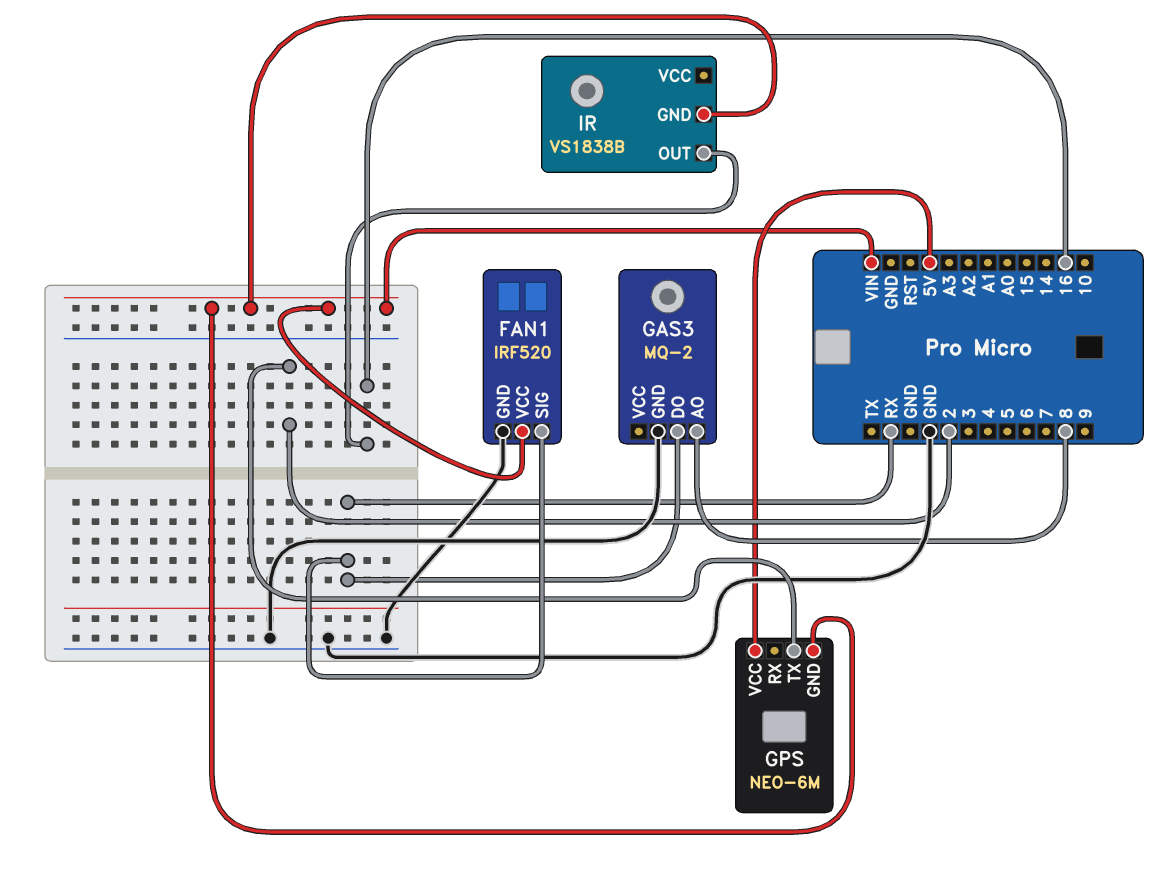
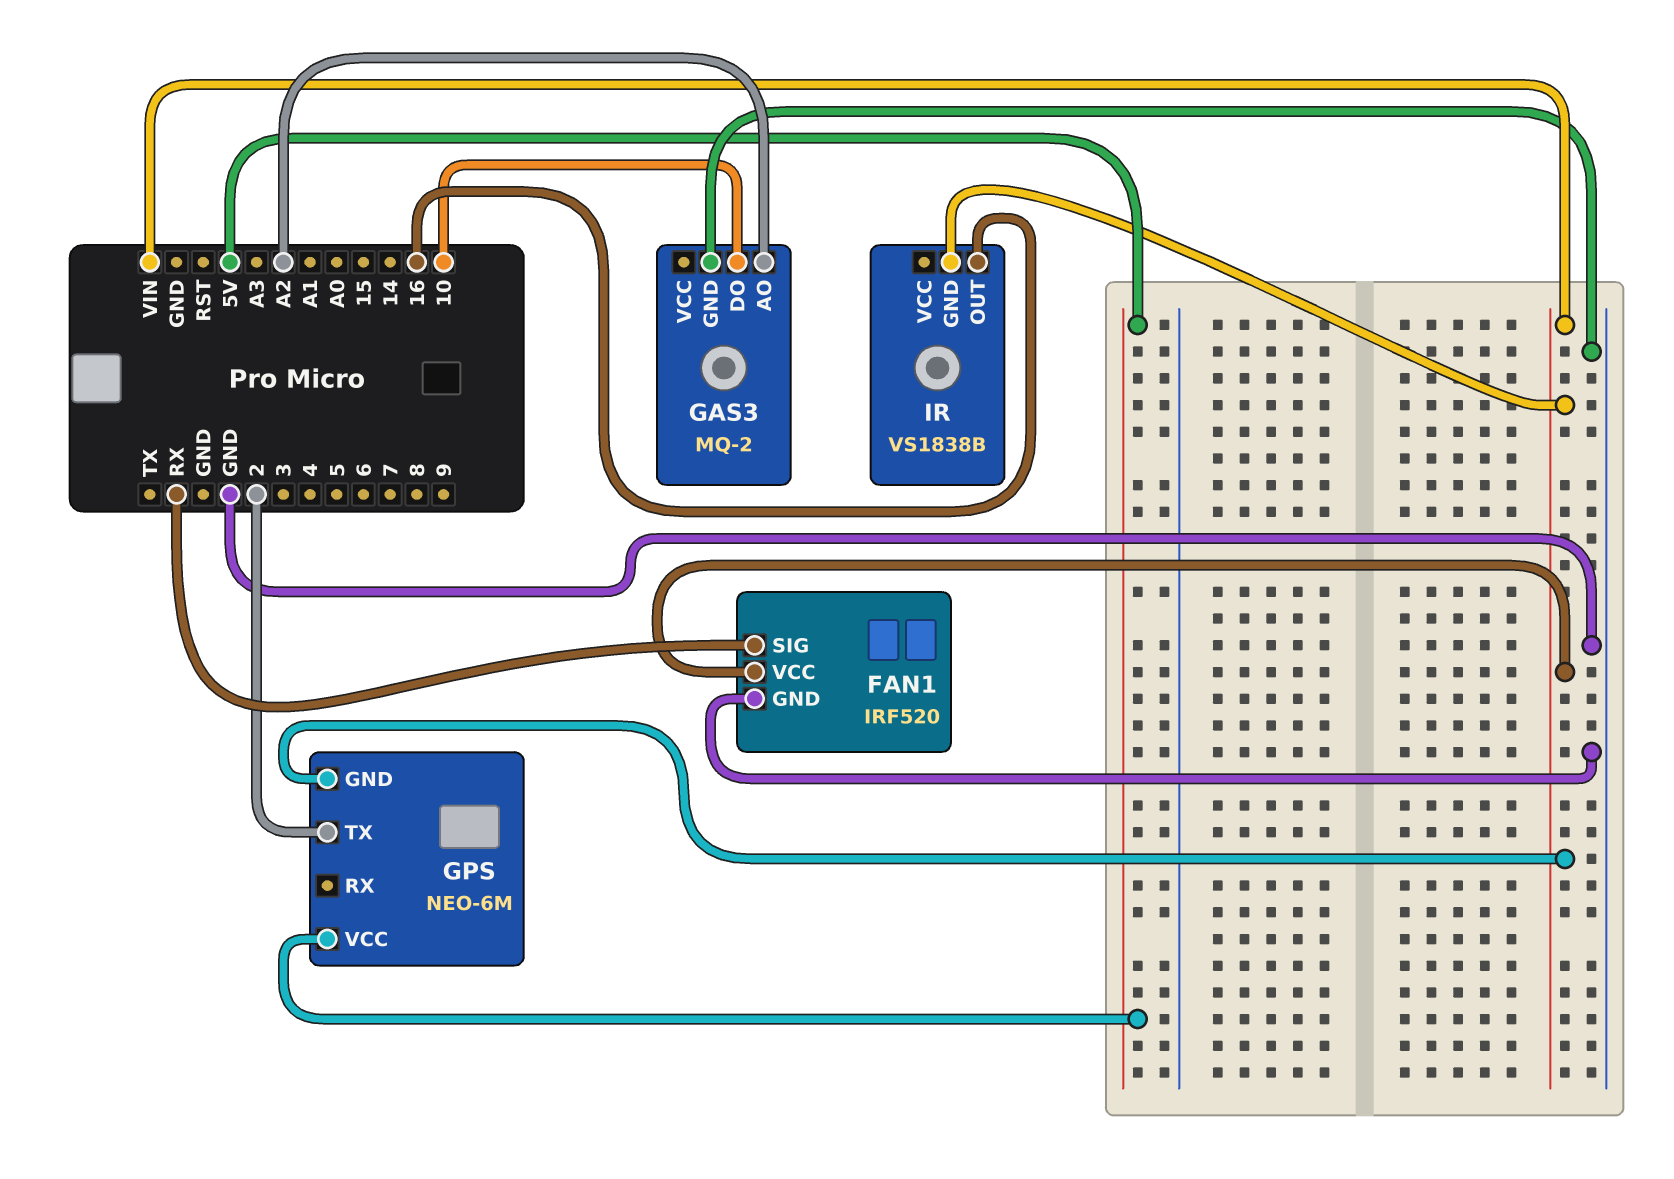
GAS3 pin AO: 8 -> A2
GAS3 pin DO: RX -> 10

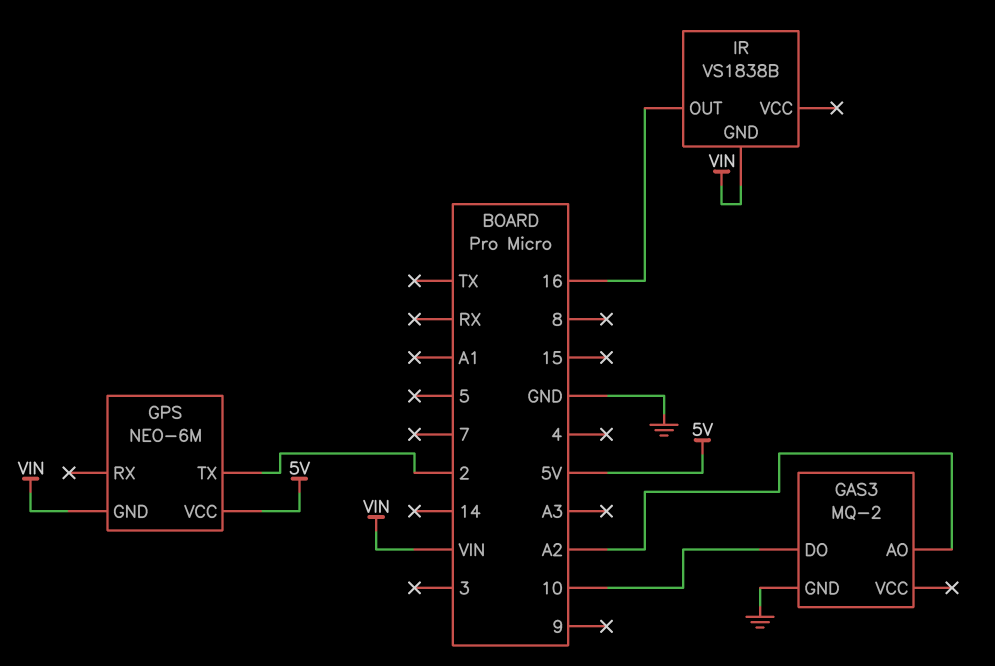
FAN1: IRF520 -> none
FAN1 pin GND: GND -> none
FAN1 pin SIG: RX -> none
FAN1 pin VCC: VIN -> none

